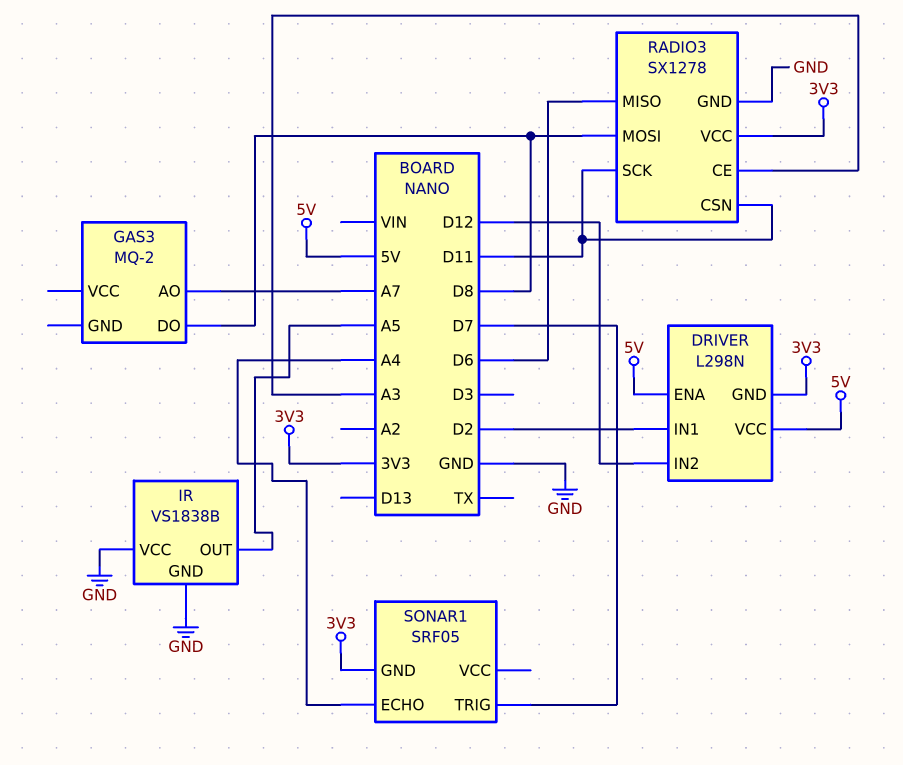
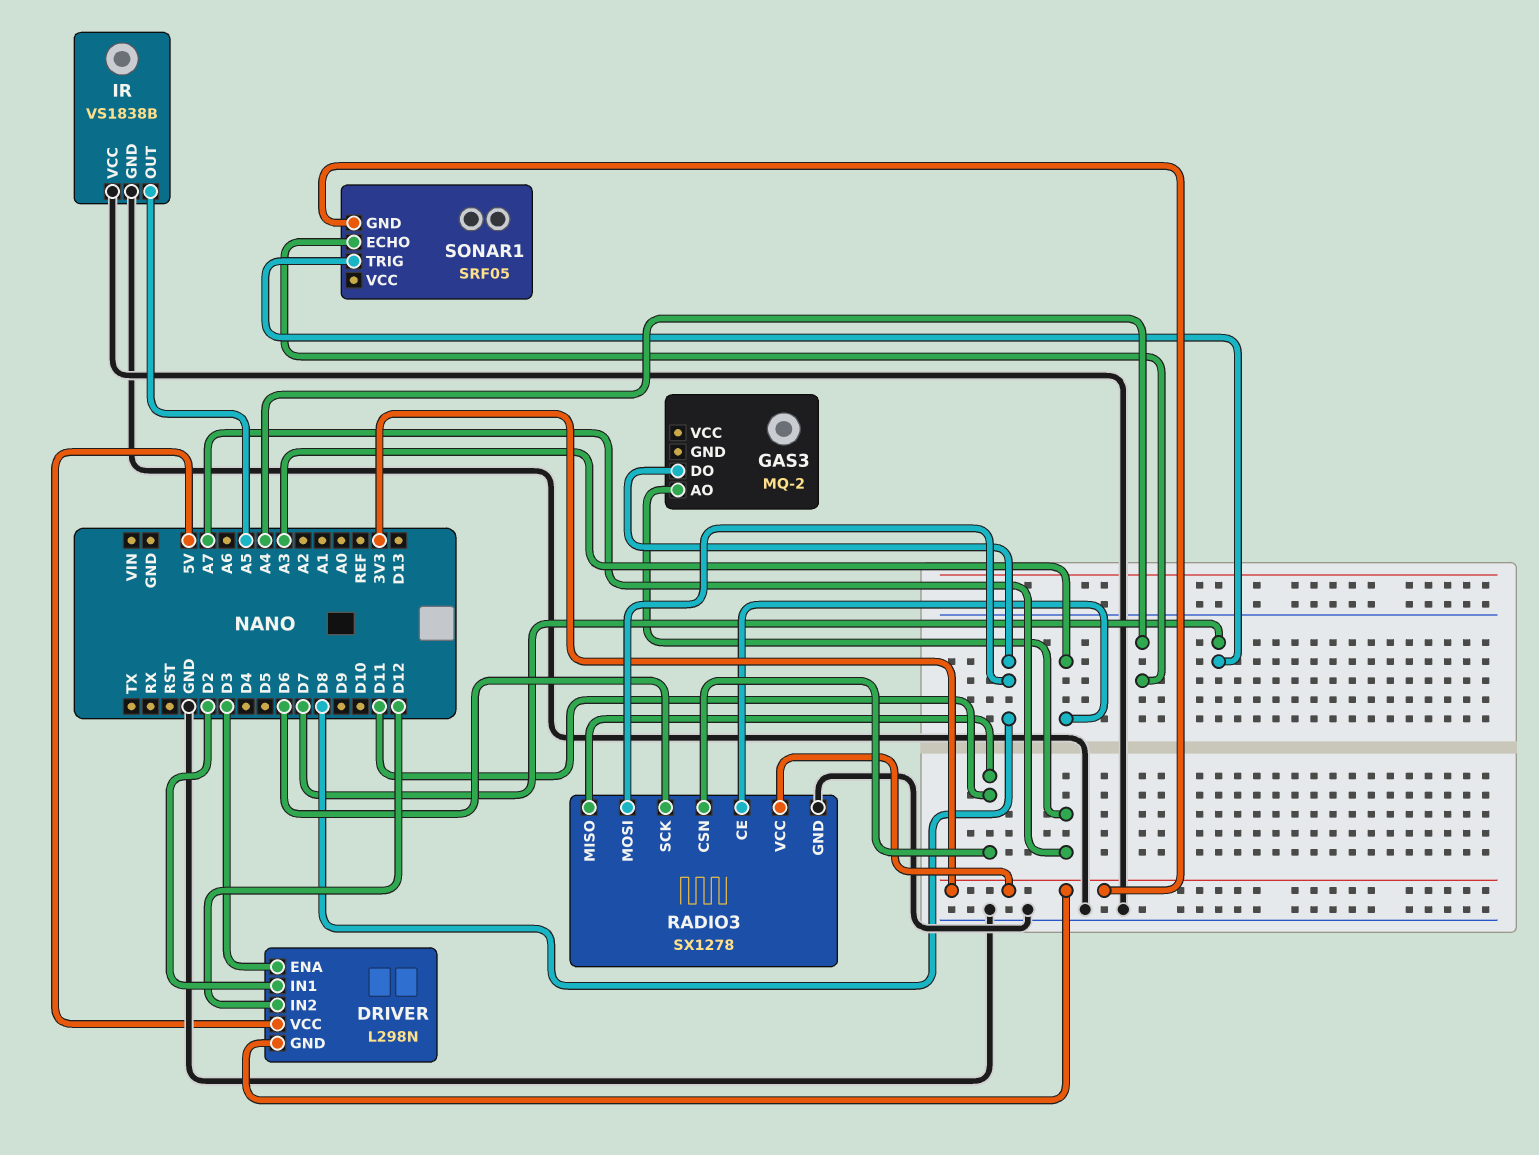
DRIVER pin ENA: 5V -> D3
RADIO3 pin MISO: D6 -> D11
RADIO3 pin SCK: D11 -> D6

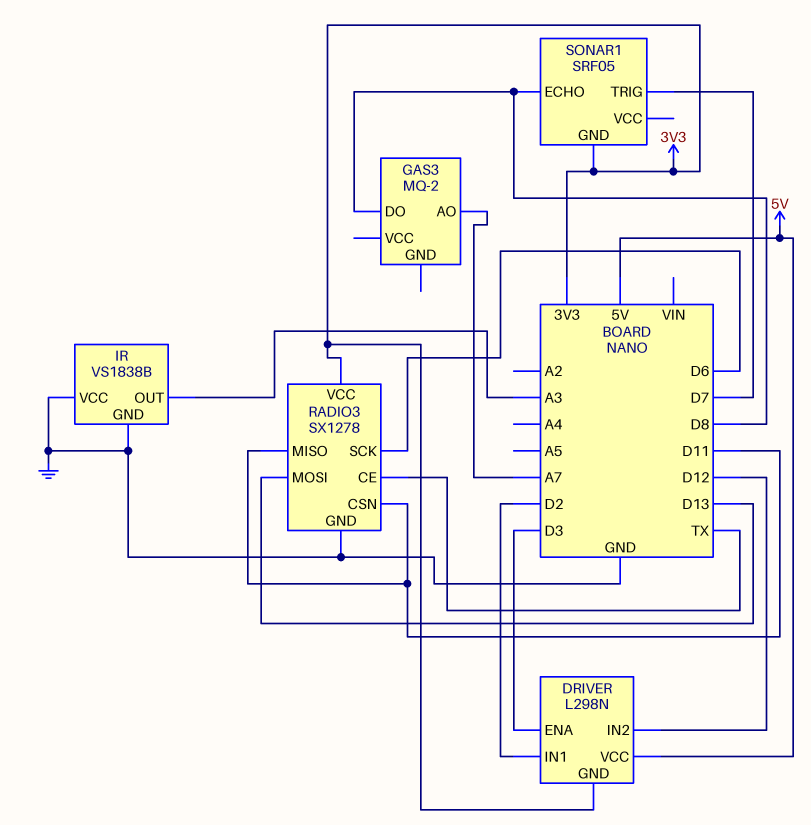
IR pin OUT: A5 -> A3
RADIO3 pin CE: A3 -> TX
RADIO3 pin MOSI: D8 -> D13
SONAR1 pin ECHO: A4 -> D8

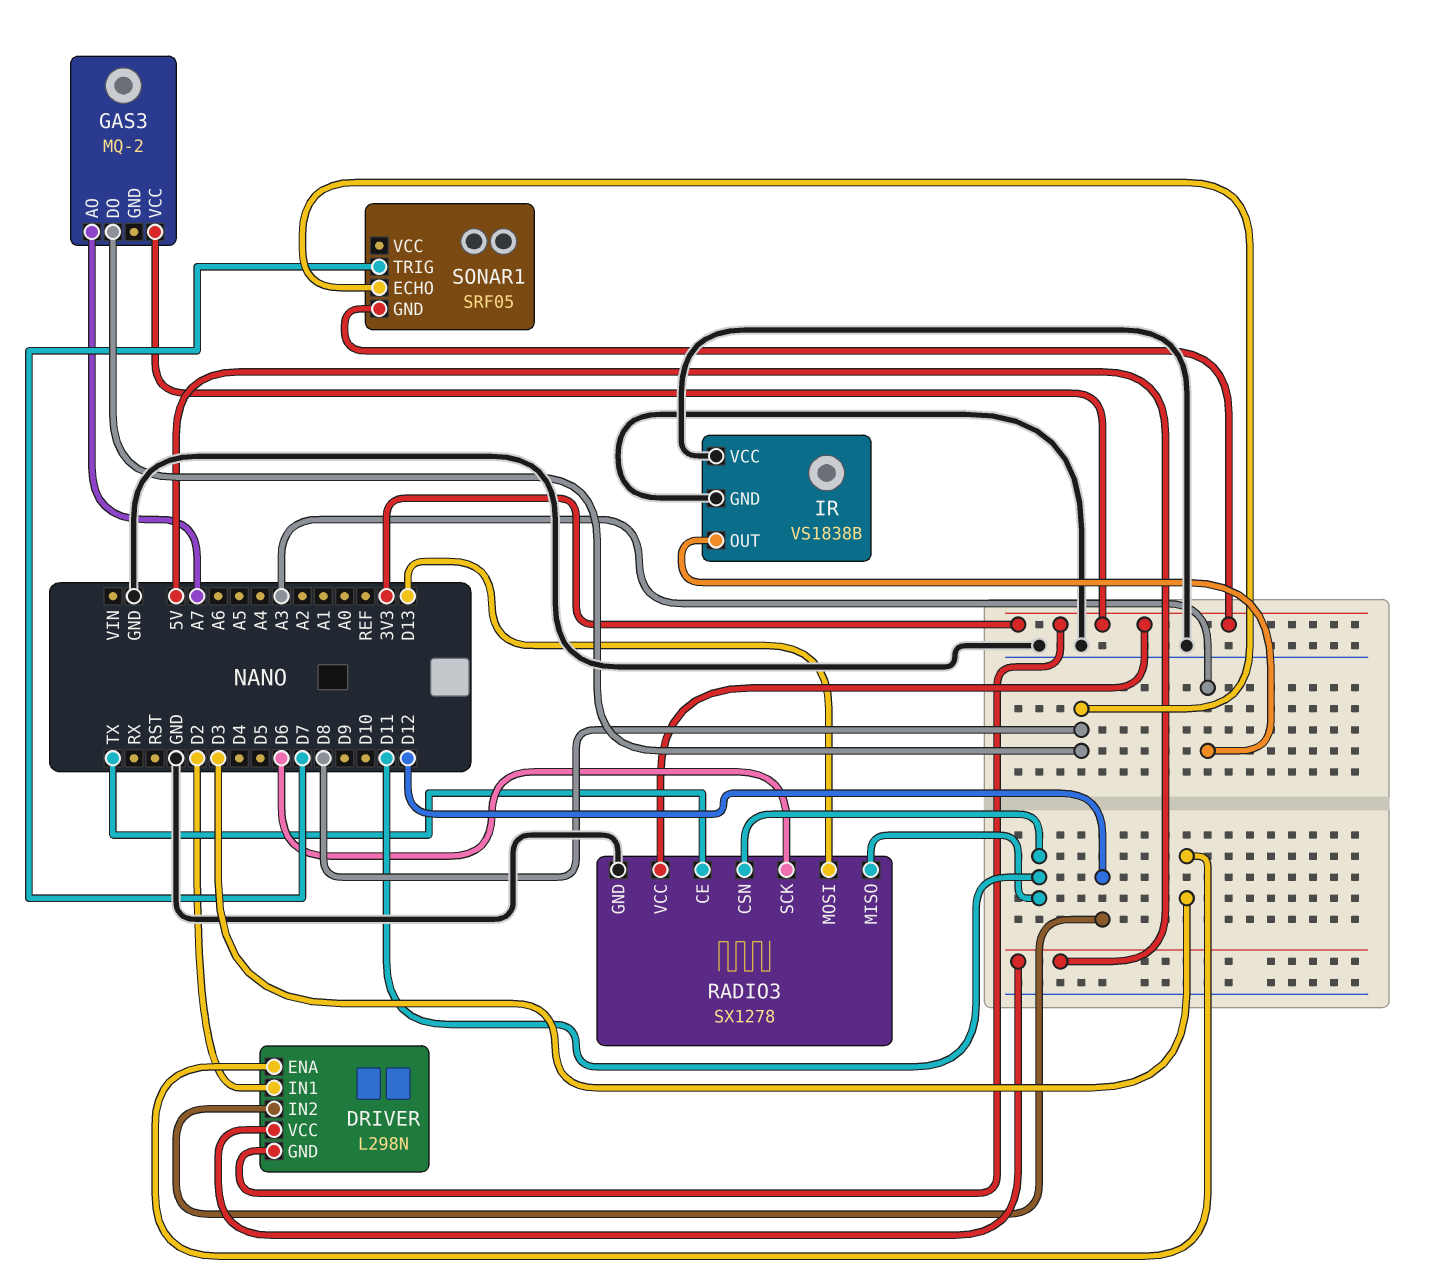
GAS3 pin VCC: none -> 3V3

